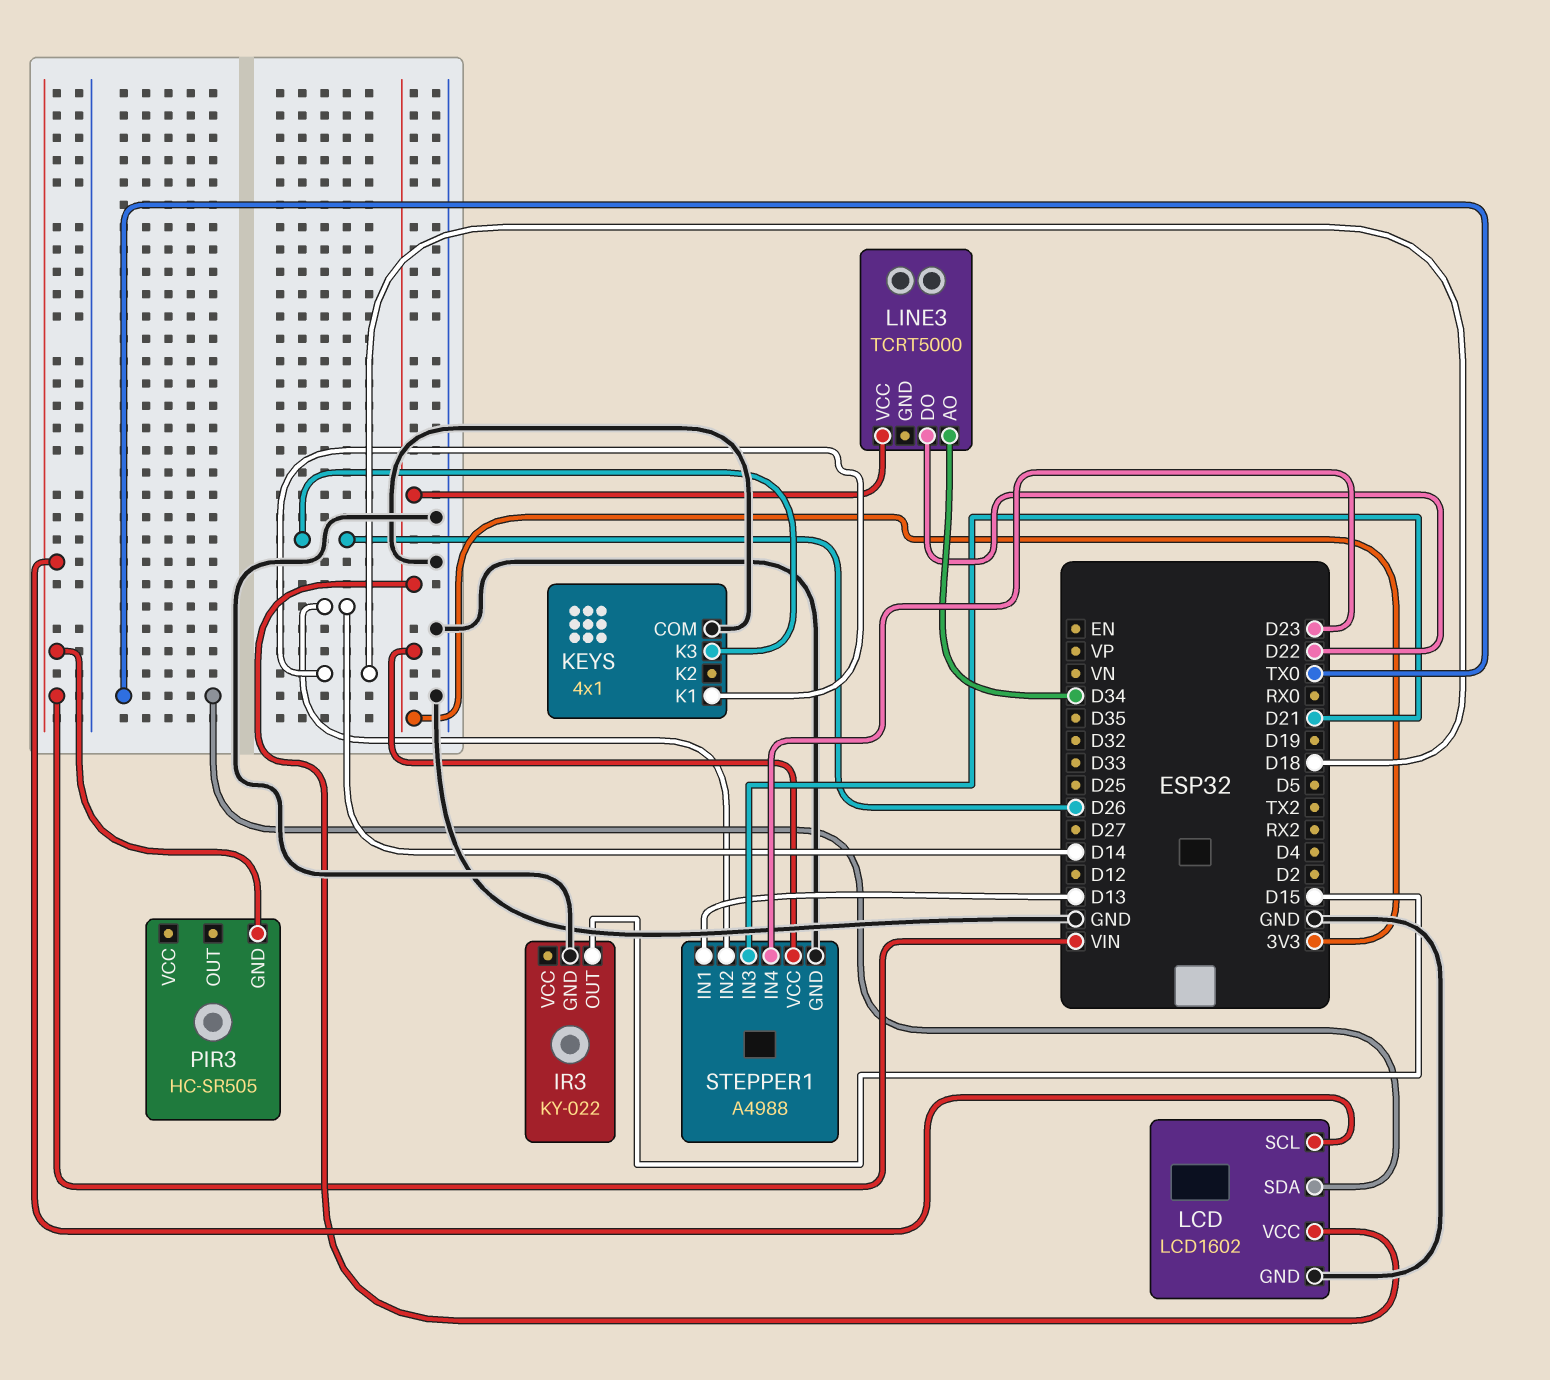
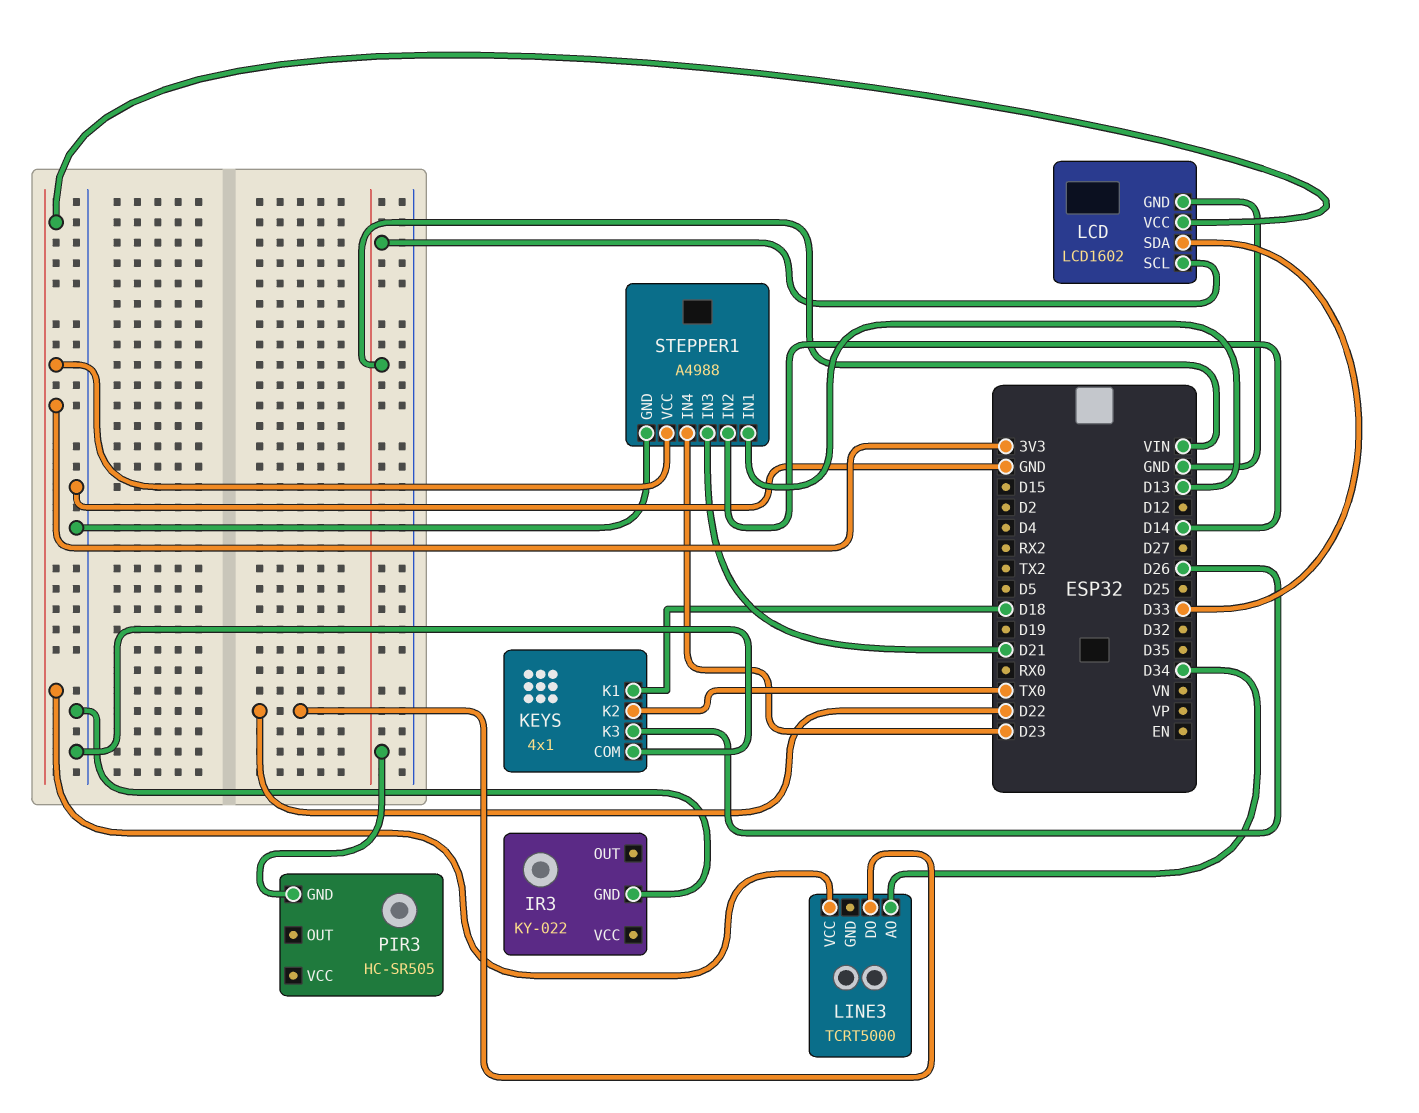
IR3 pin OUT: D15 -> none
KEYS pin K2: none -> TX0
LCD pin SDA: TX0 -> D33

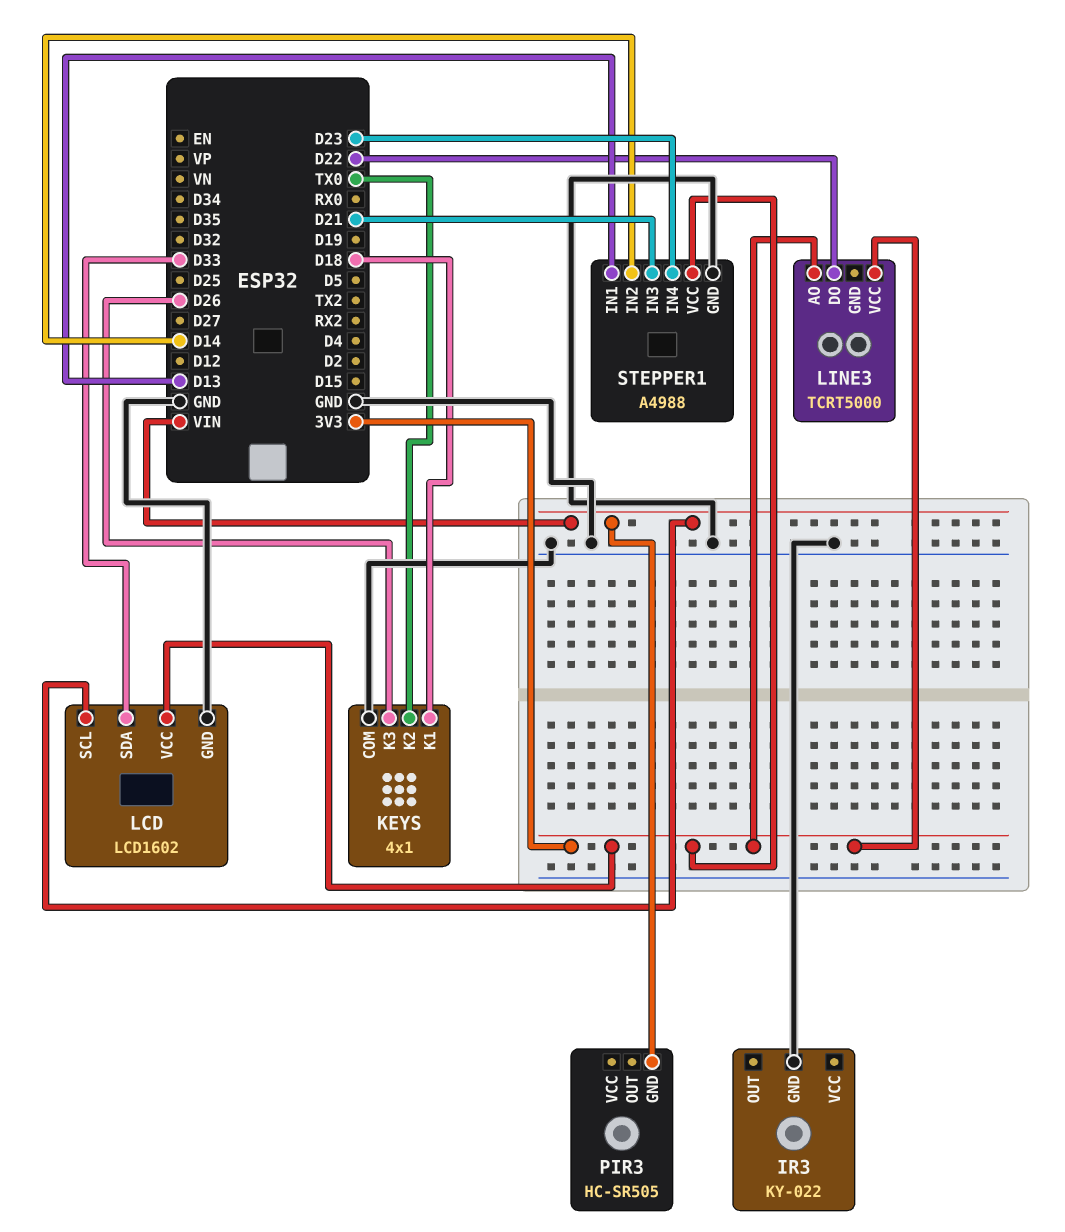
LINE3 pin AO: D34 -> 3V3

